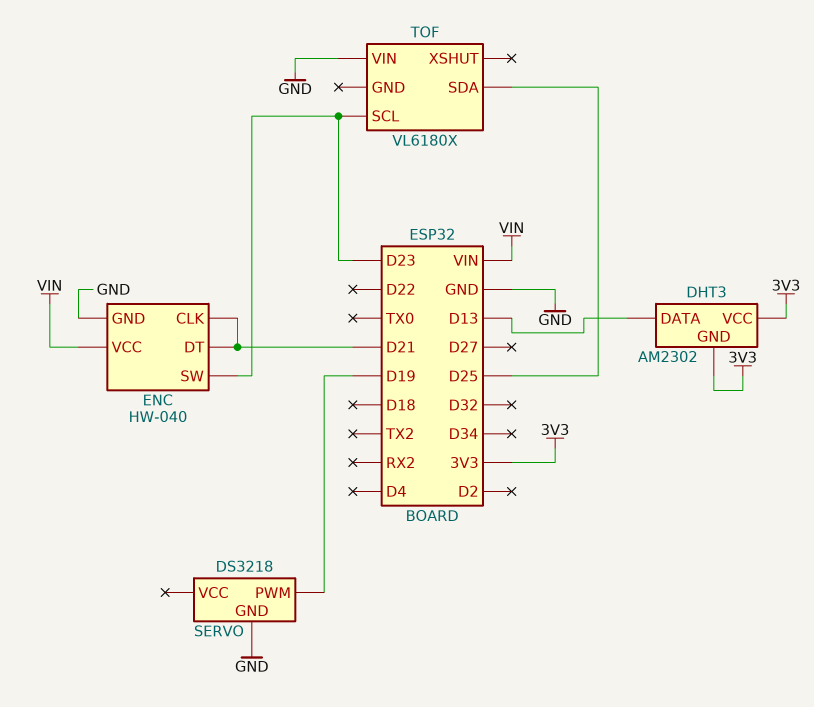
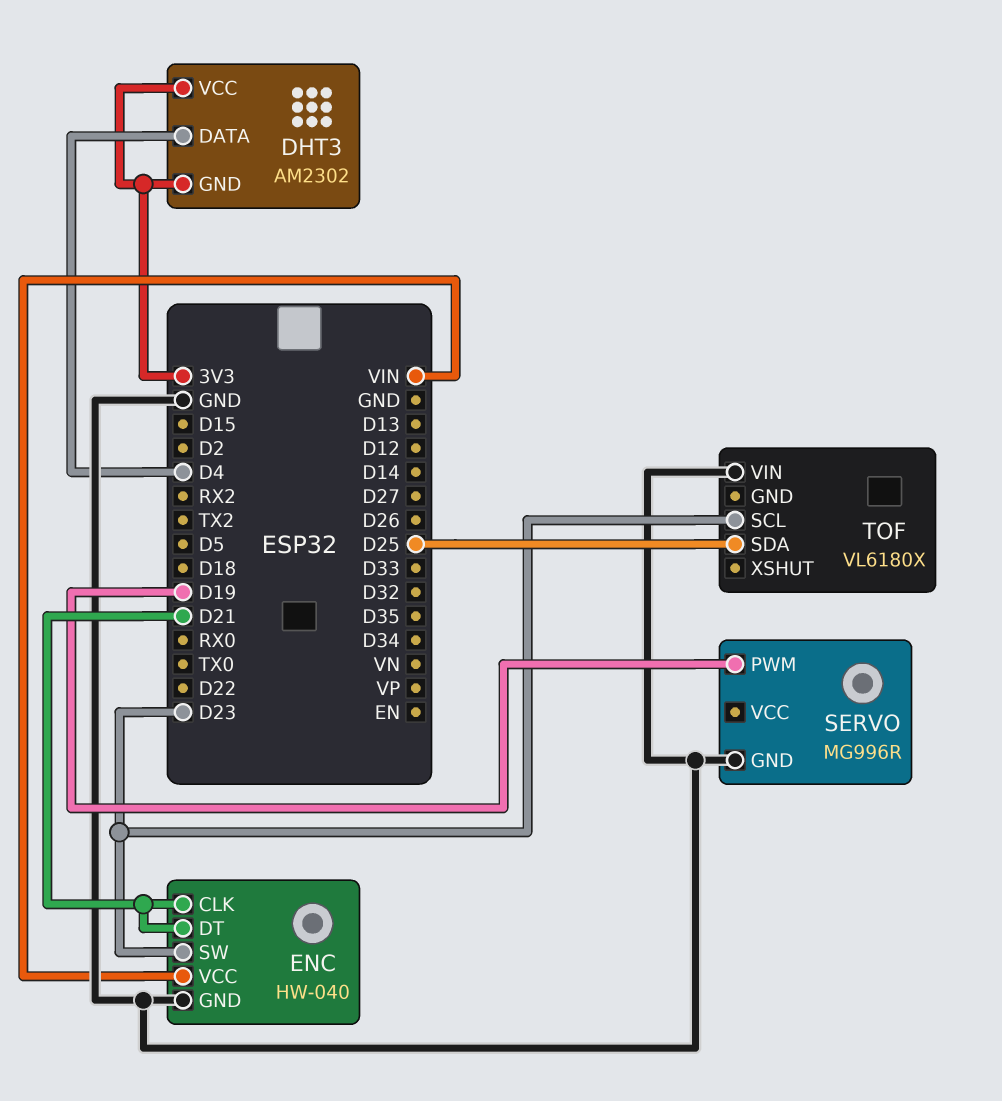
DHT3 pin DATA: D13 -> D4
SERVO: DS3218 -> MG996R

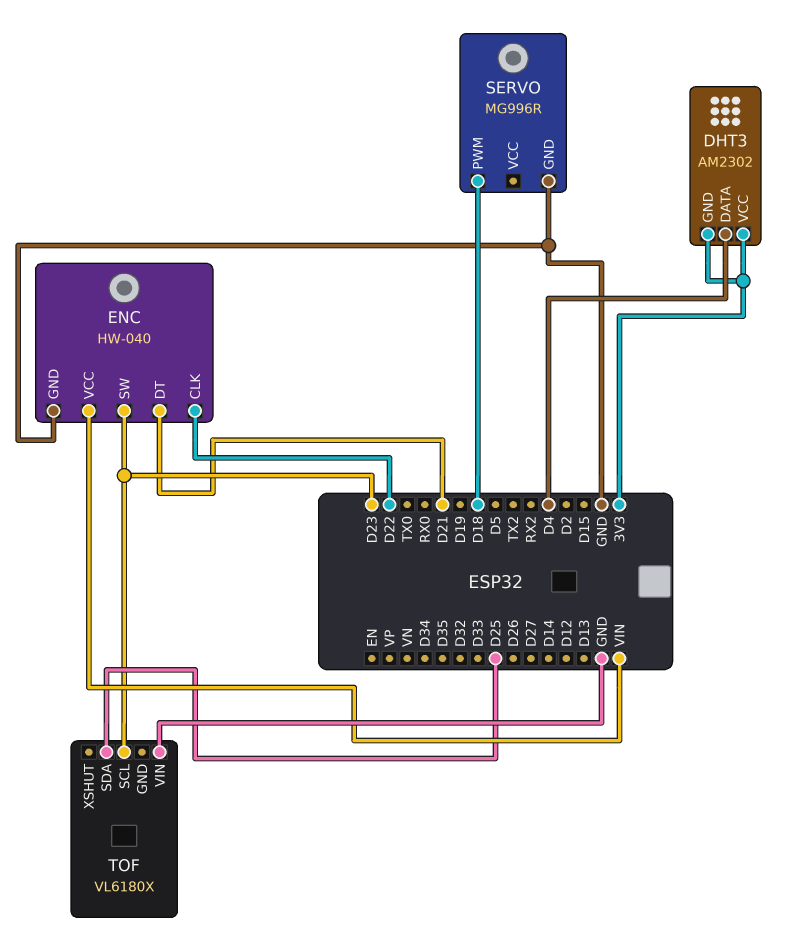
ENC pin CLK: D21 -> D22
SERVO pin PWM: D19 -> D18

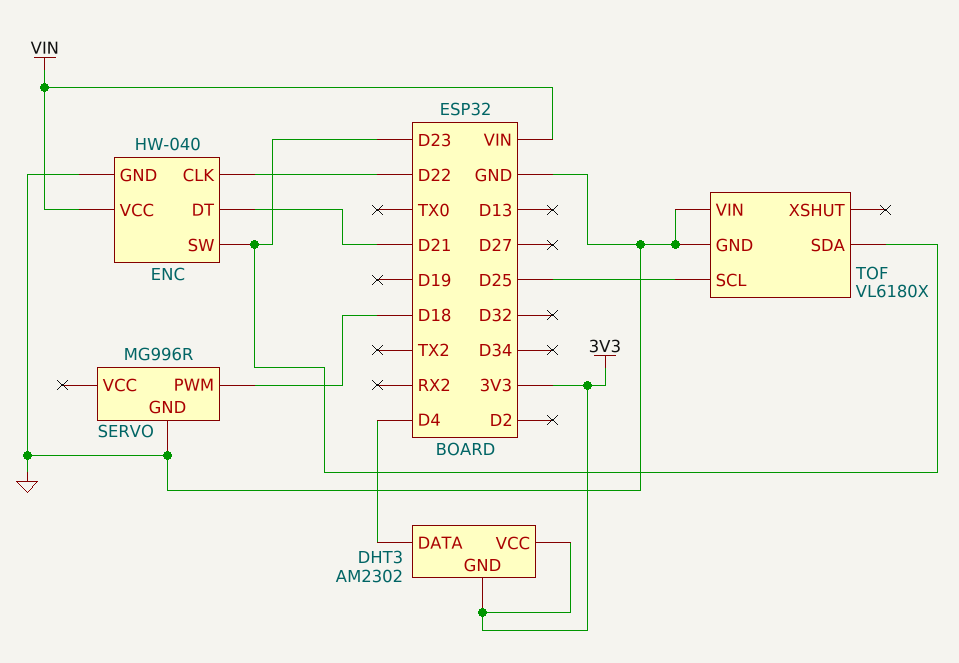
TOF pin GND: none -> GND
TOF pin SCL: D23 -> D25
TOF pin SDA: D25 -> D23

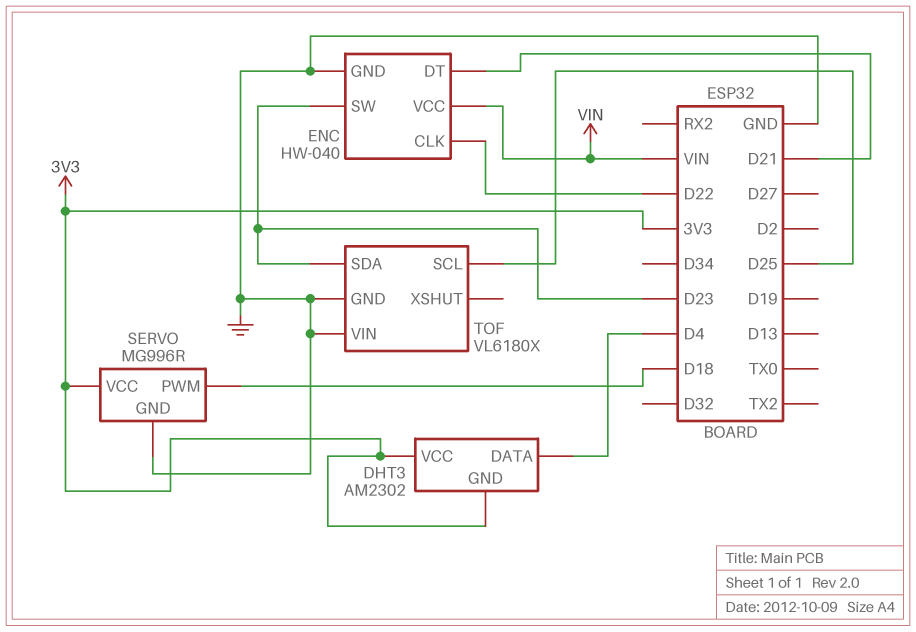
SERVO pin VCC: none -> 3V3

